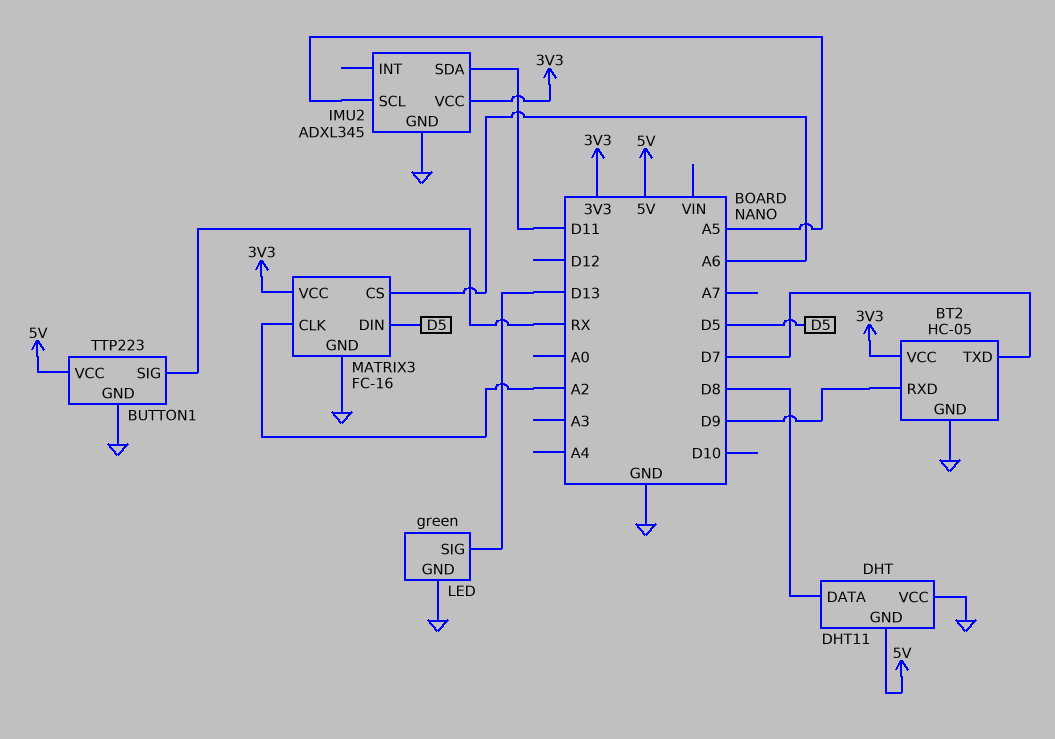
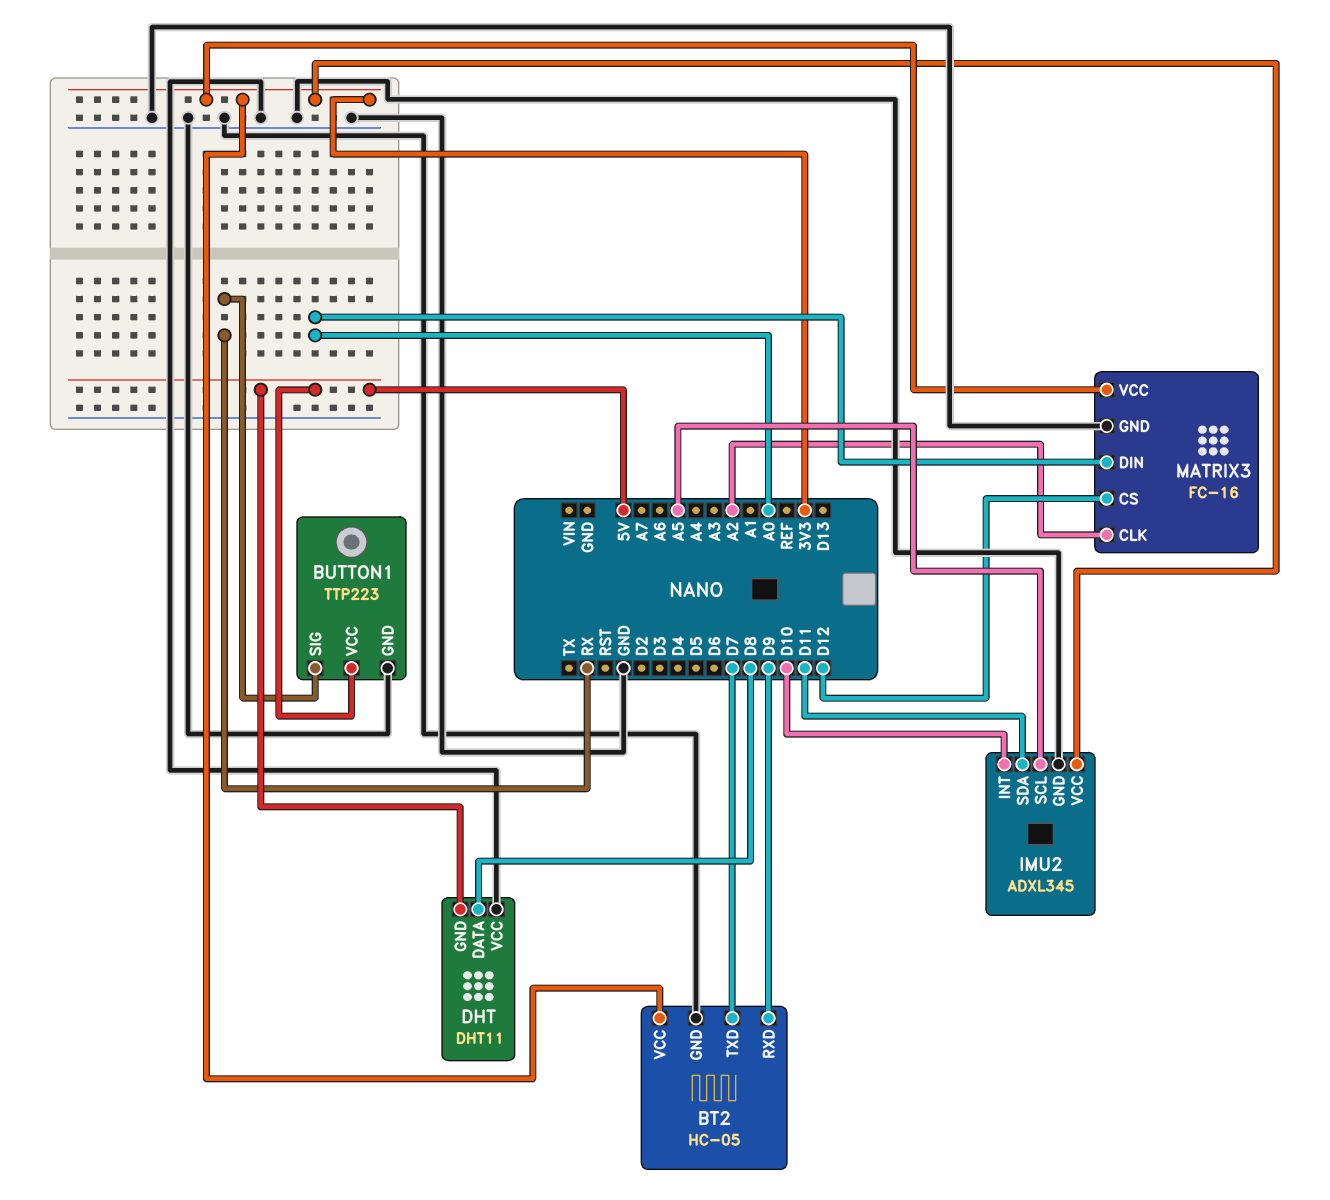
IMU2 pin INT: none -> D10
LED: green -> none
LED pin GND: GND -> none
LED pin SIG: D13 -> none
MATRIX3 pin CS: A6 -> D12
MATRIX3 pin DIN: D5 -> A0

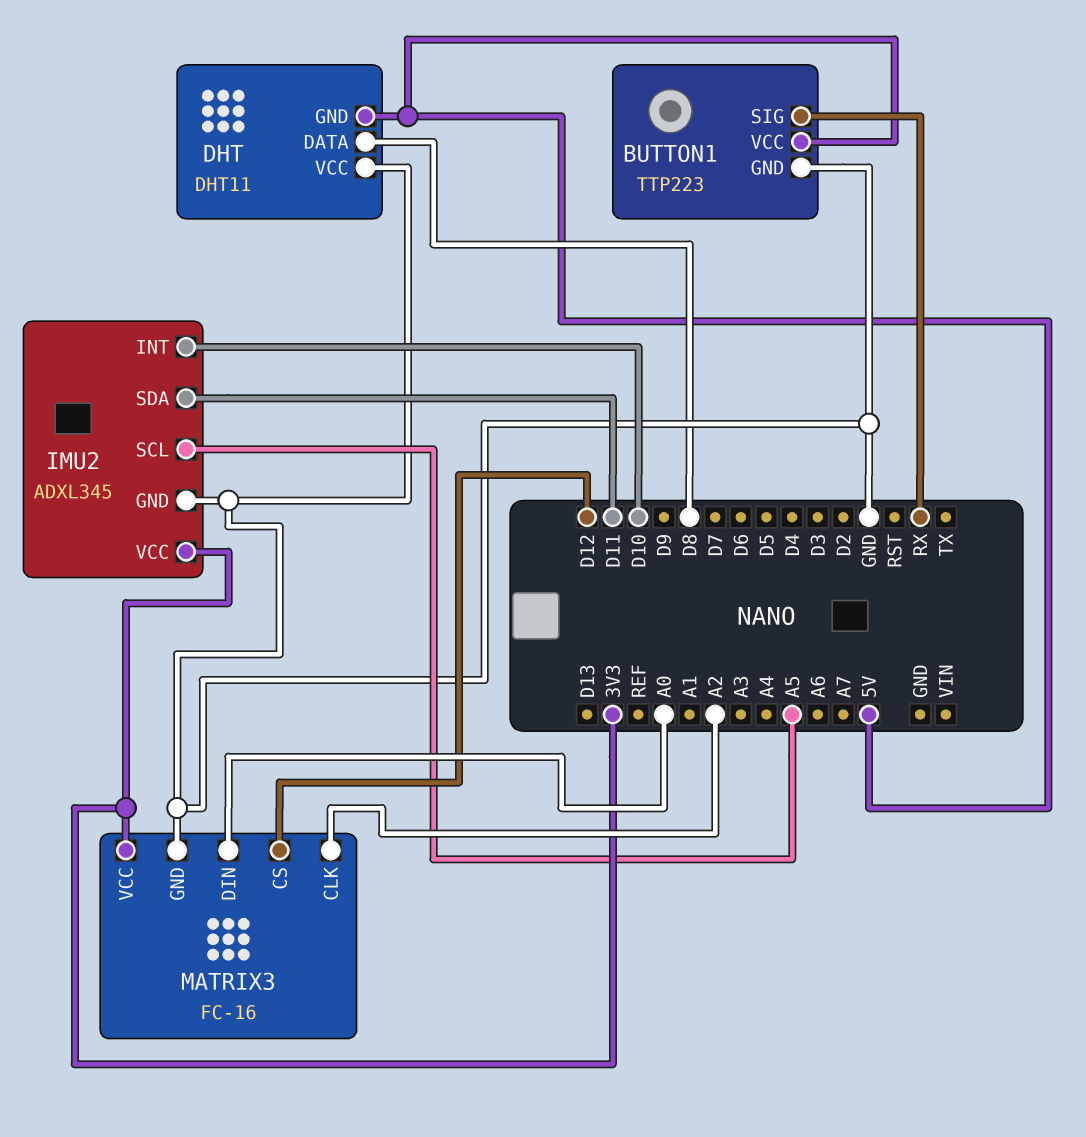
BT2: HC-05 -> none
BT2 pin GND: GND -> none
BT2 pin RXD: D9 -> none
BT2 pin TXD: D7 -> none
BT2 pin VCC: 3V3 -> none

